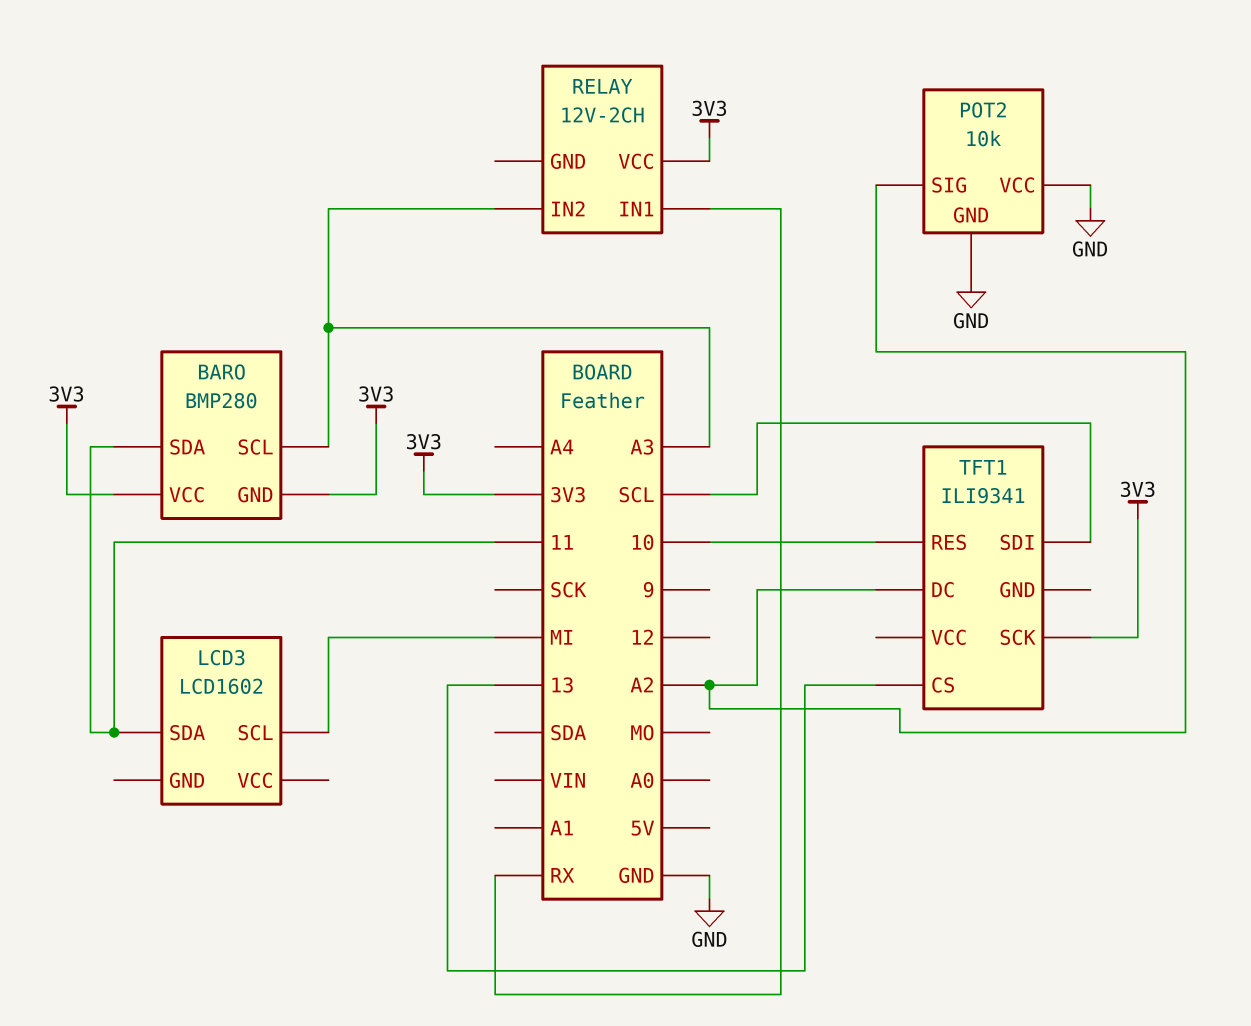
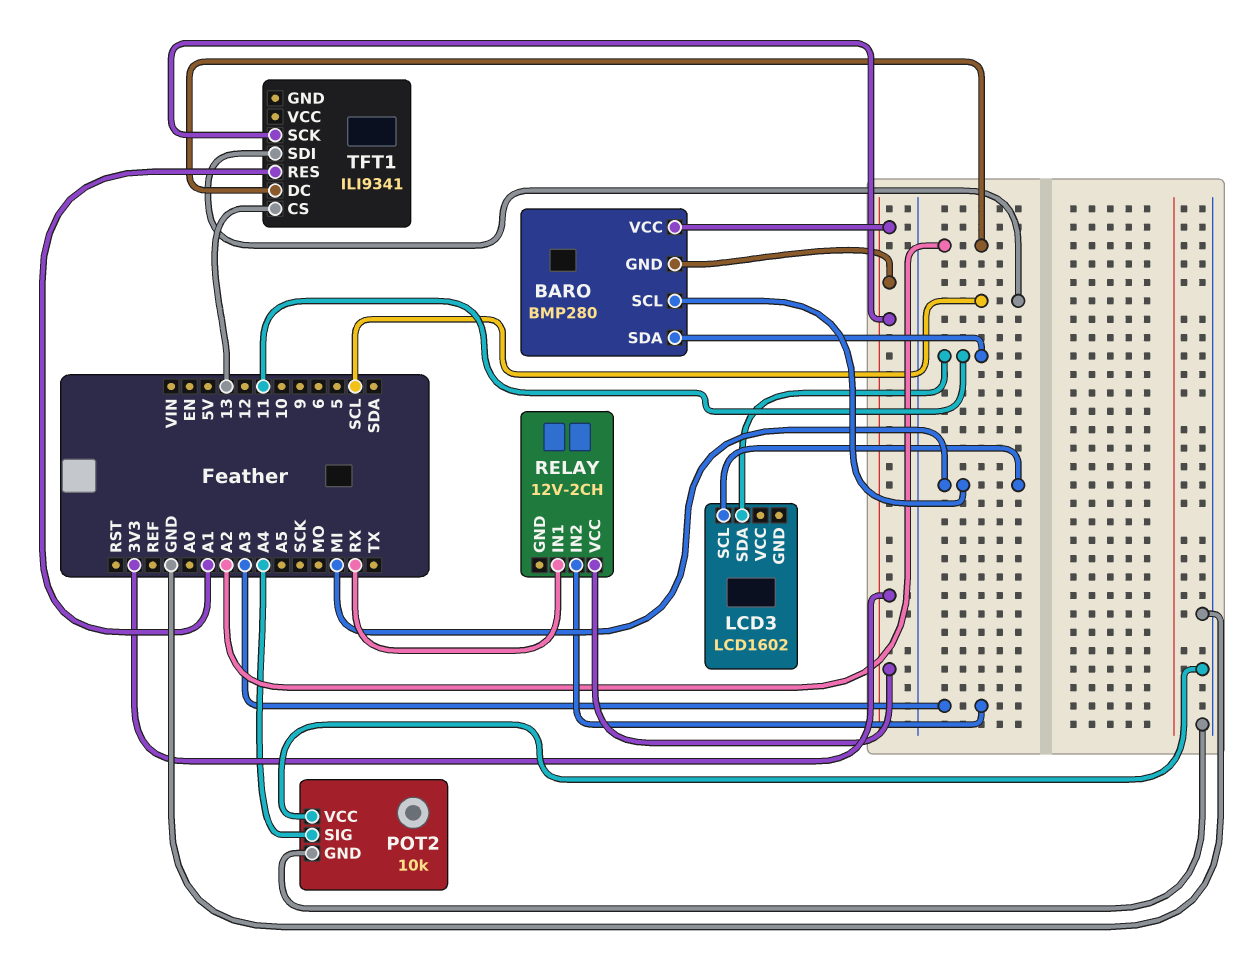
BARO pin SCL: A3 -> MI
POT2 pin SIG: A2 -> A4
TFT1 pin RES: 10 -> A1

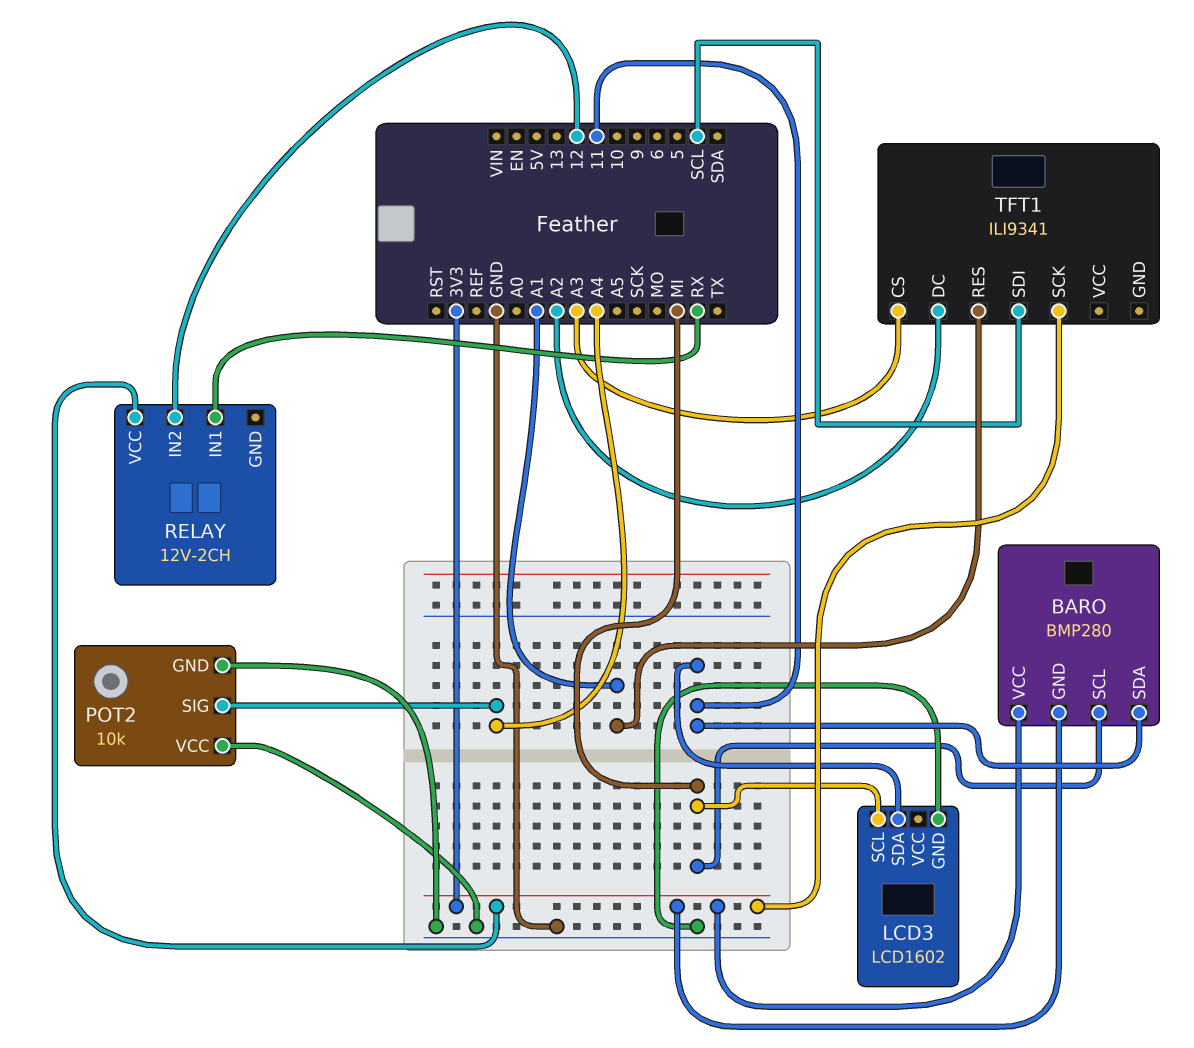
LCD3 pin GND: none -> GND
RELAY pin IN2: A3 -> 12
TFT1 pin CS: 13 -> A3

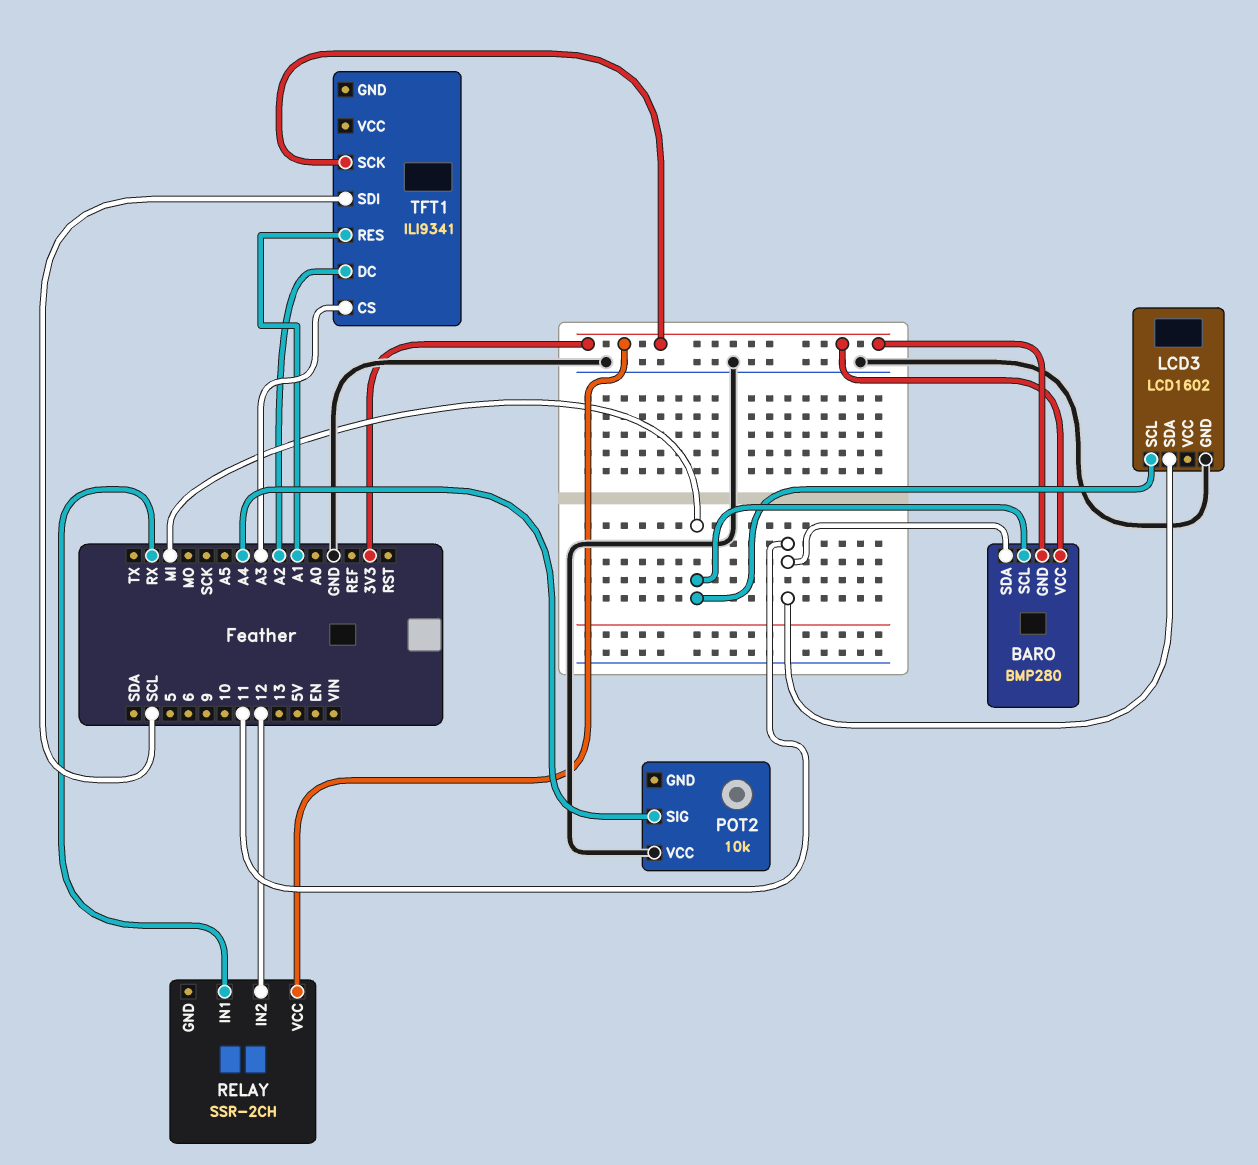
POT2 pin GND: GND -> none
RELAY: 12V-2CH -> SSR-2CH

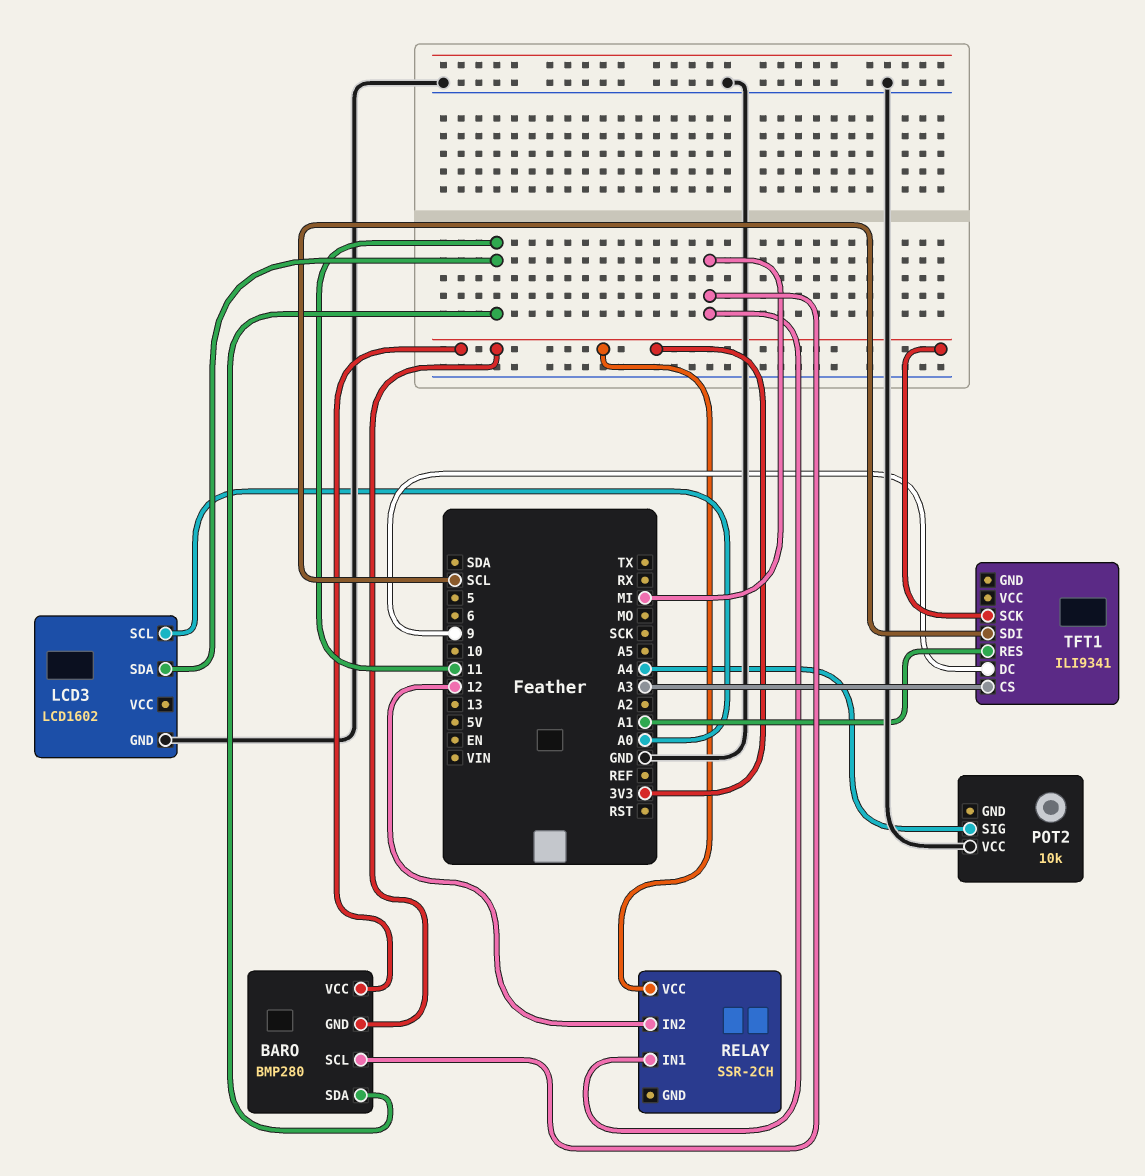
LCD3 pin SCL: MI -> A0
RELAY pin IN1: RX -> MI
TFT1 pin DC: A2 -> 9

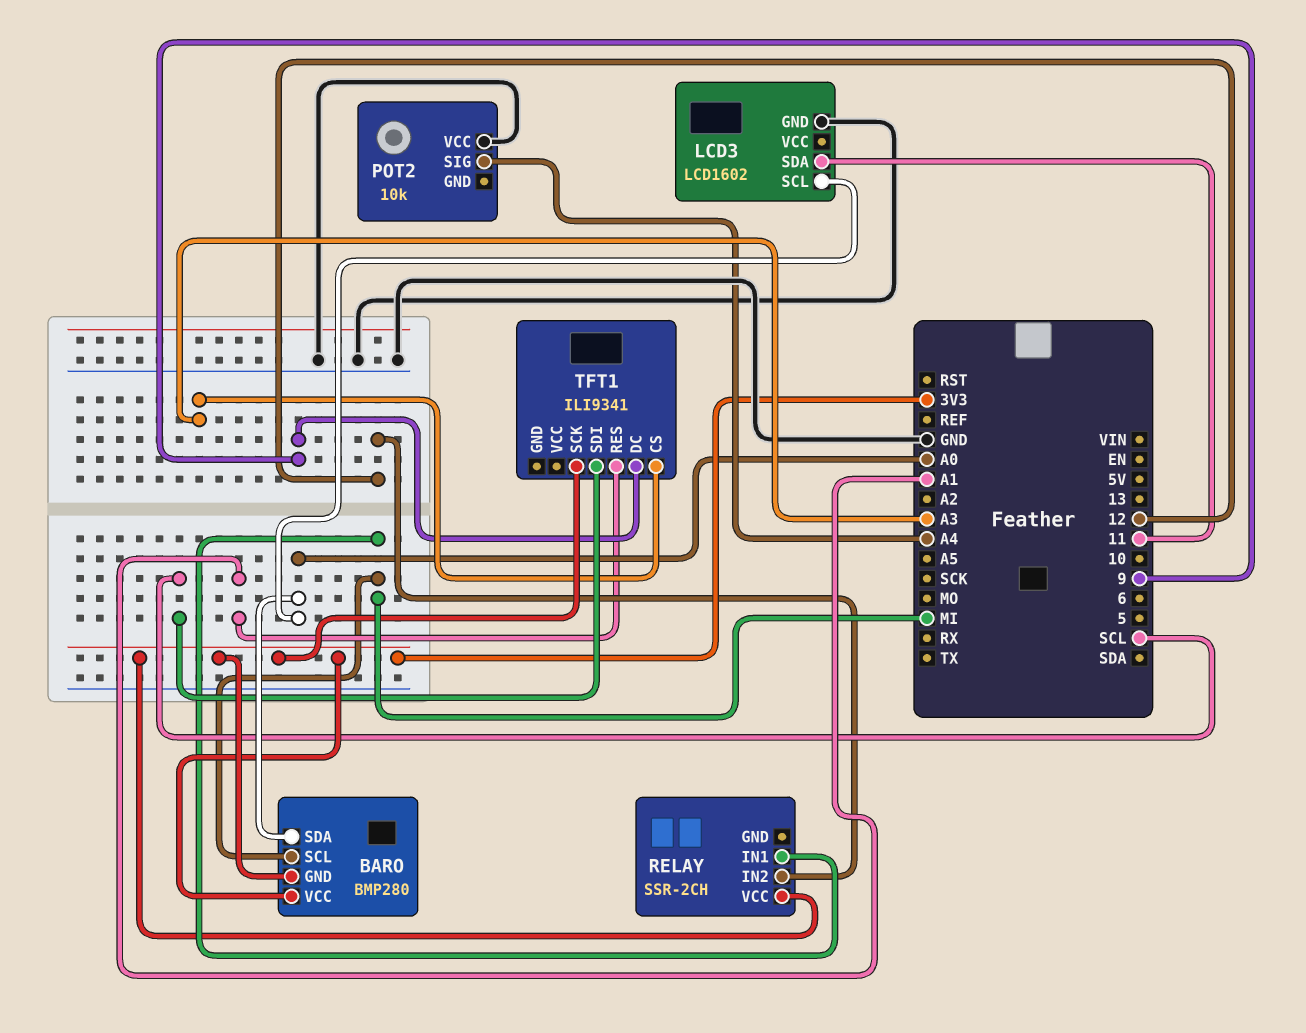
BARO pin SDA: 11 -> A0

